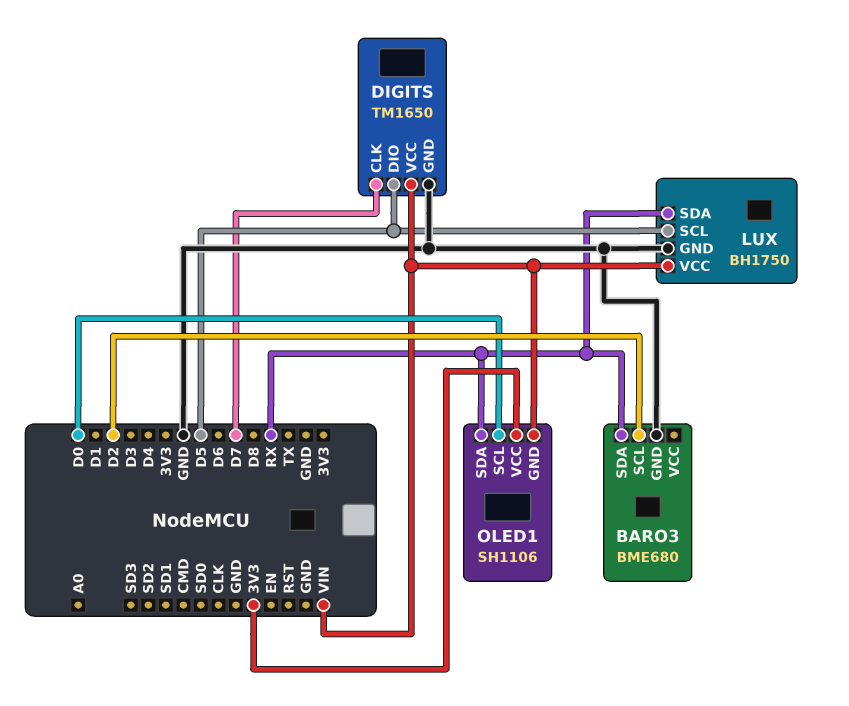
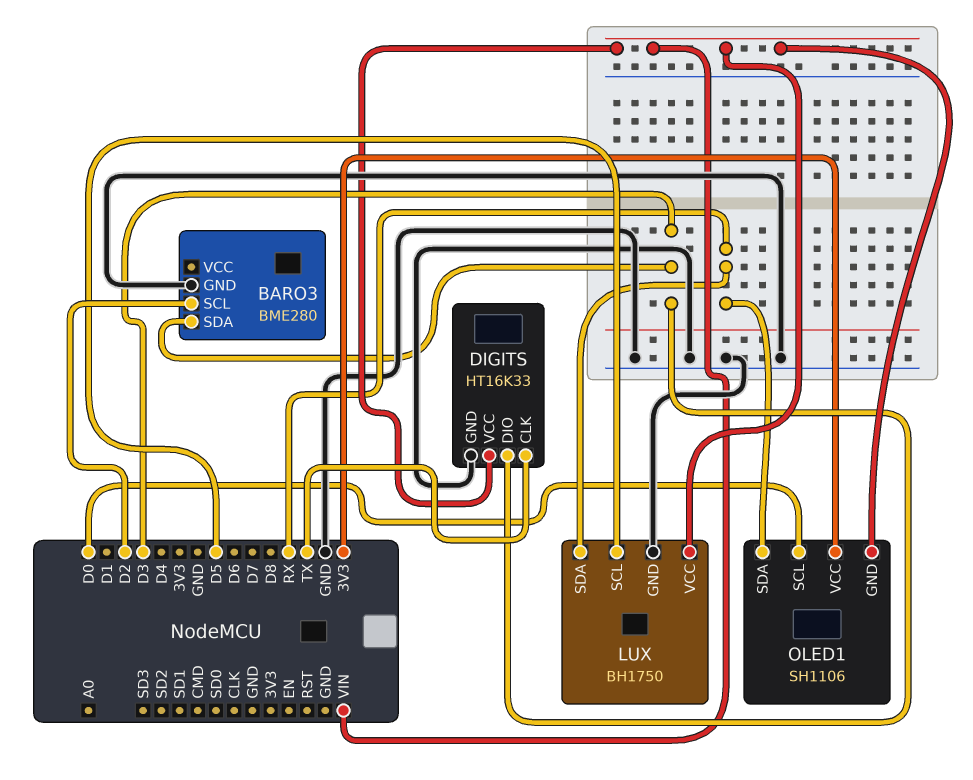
BARO3: BME680 -> BME280
BARO3 pin SDA: RX -> D3
DIGITS: TM1650 -> HT16K33
DIGITS pin CLK: D7 -> TX
DIGITS pin DIO: D5 -> D3

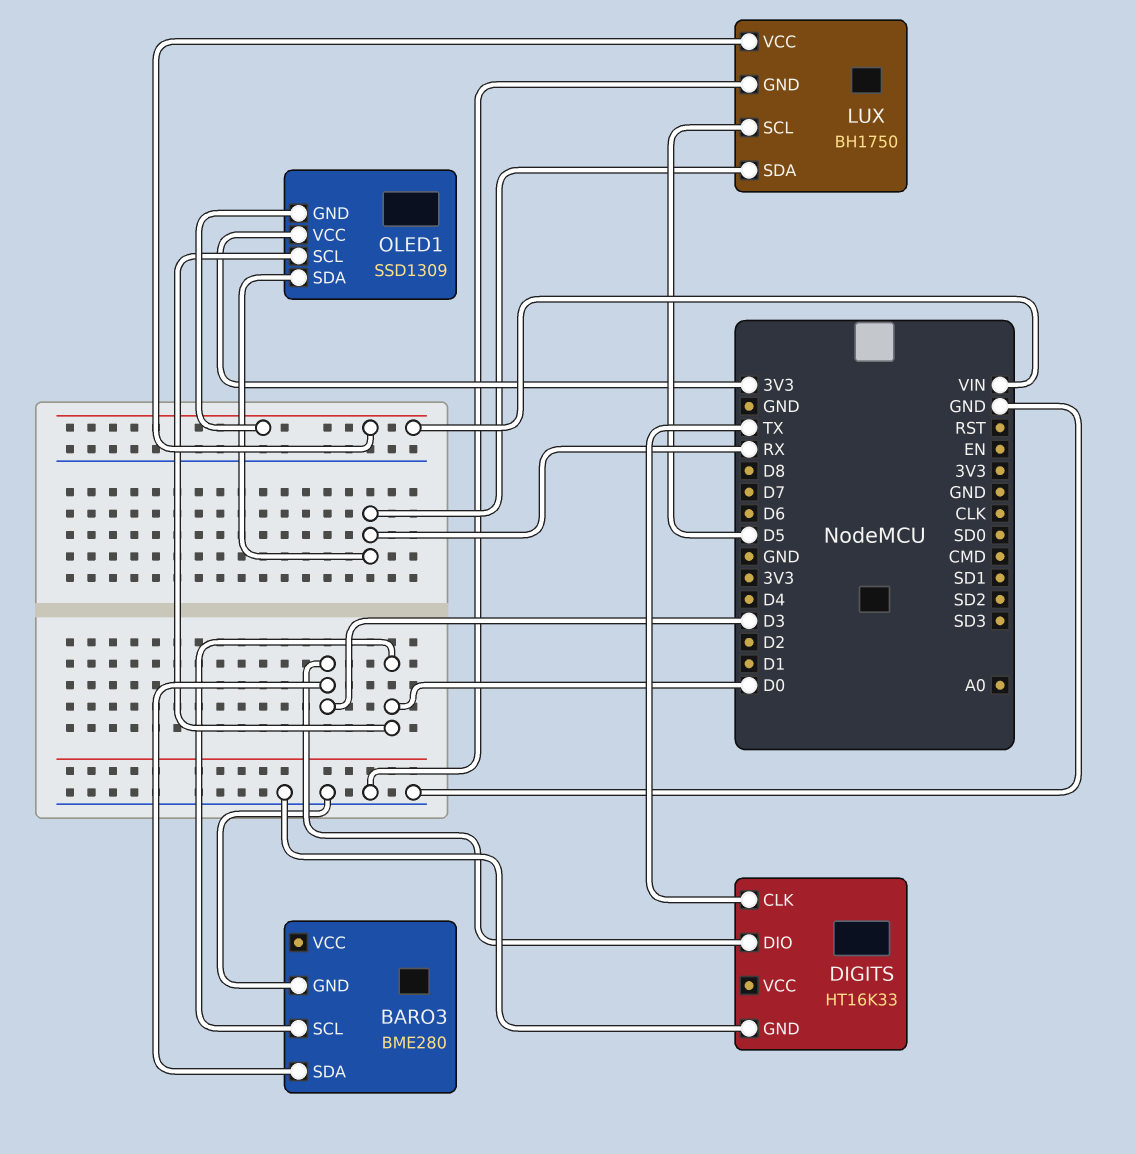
BARO3 pin SCL: D2 -> D0
DIGITS pin VCC: VIN -> none
OLED1: SH1106 -> SSD1309

